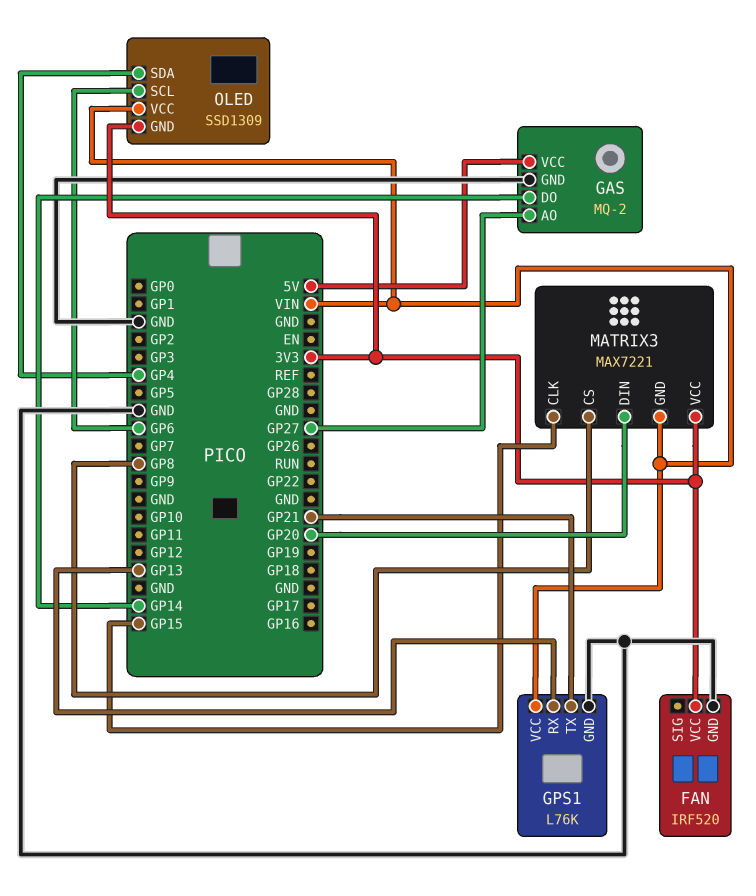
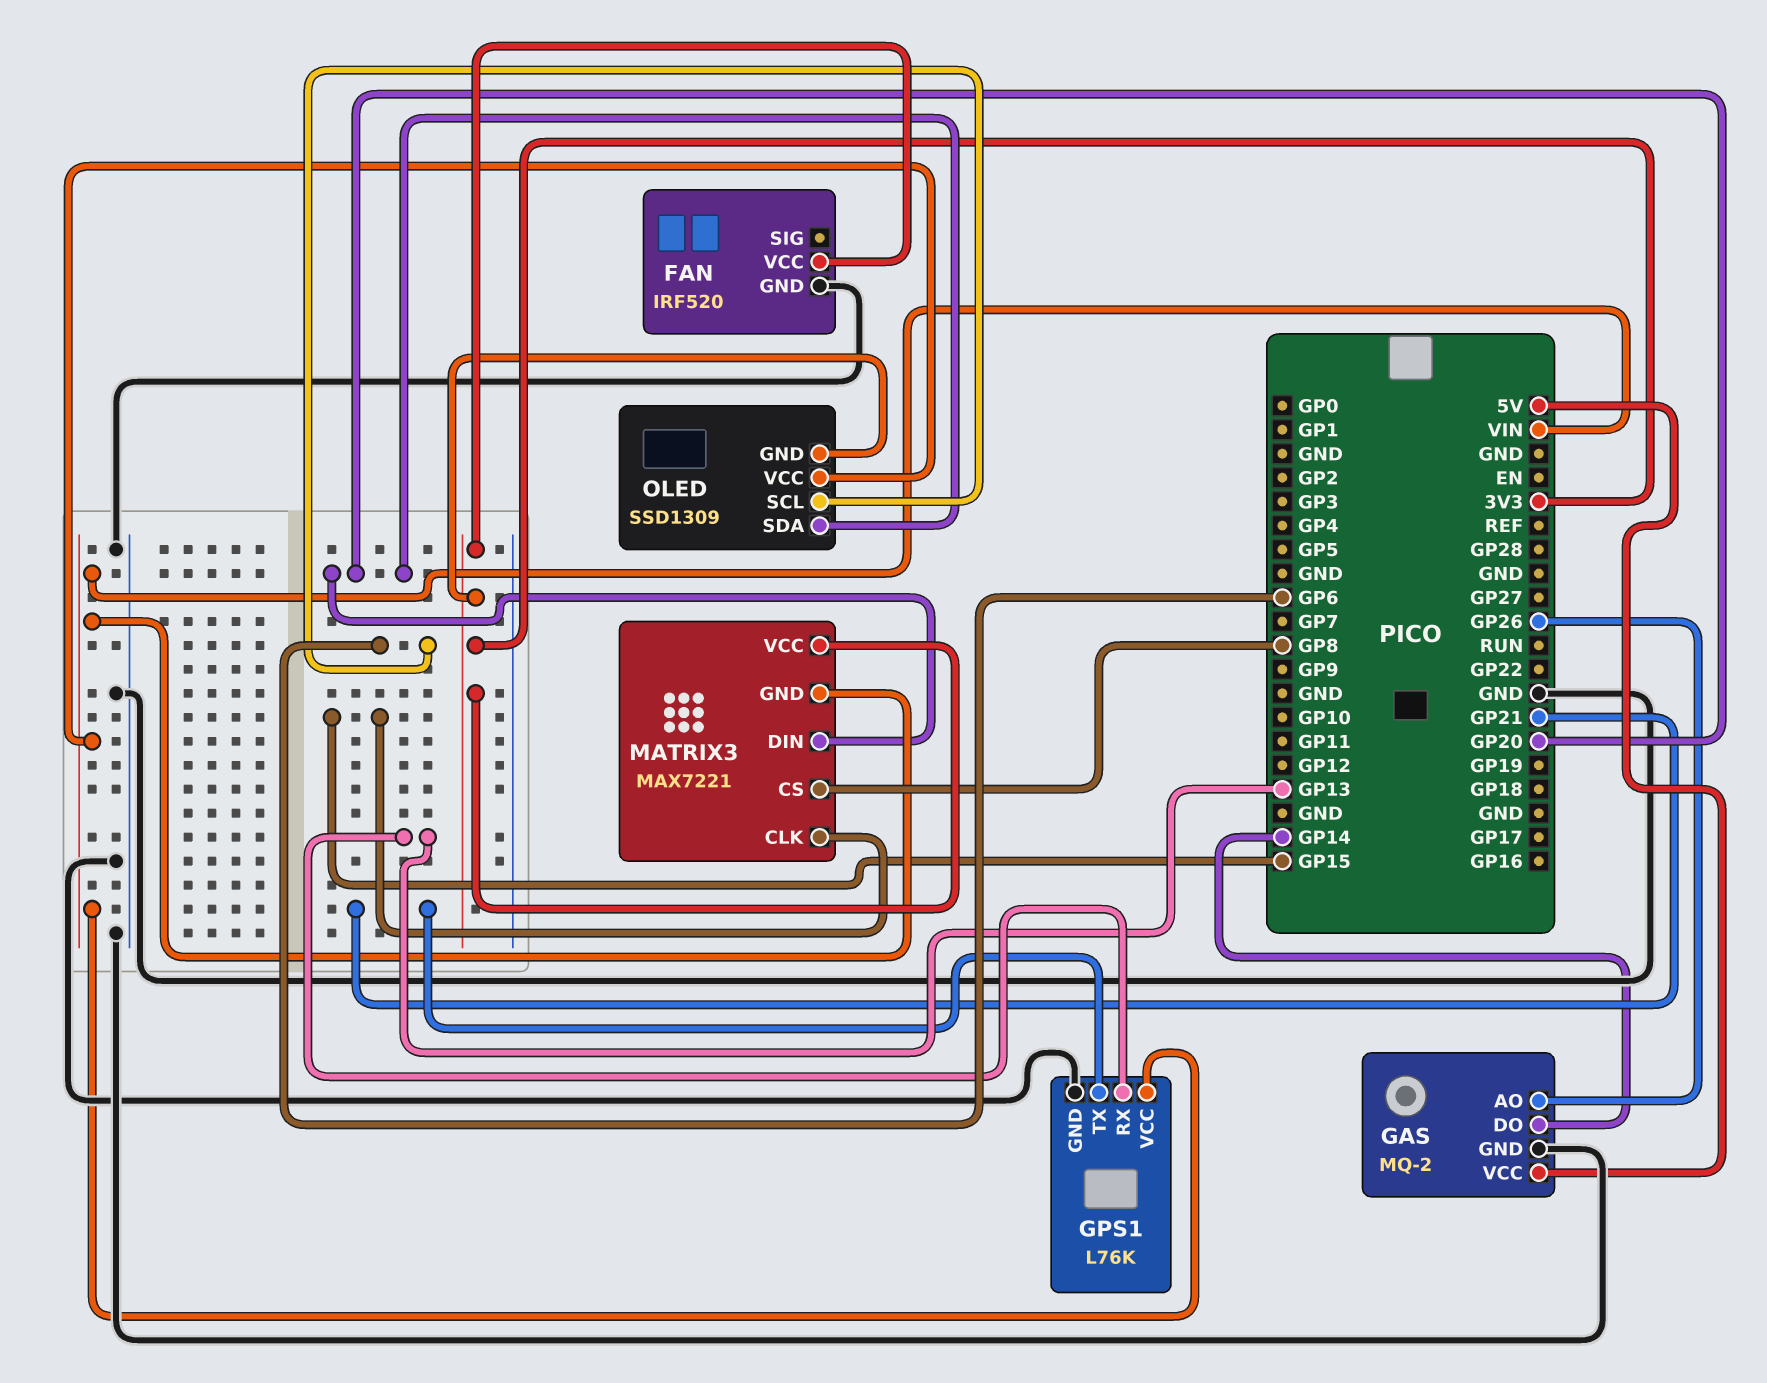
GAS pin AO: GP27 -> GP26
OLED pin SDA: GP4 -> GP20

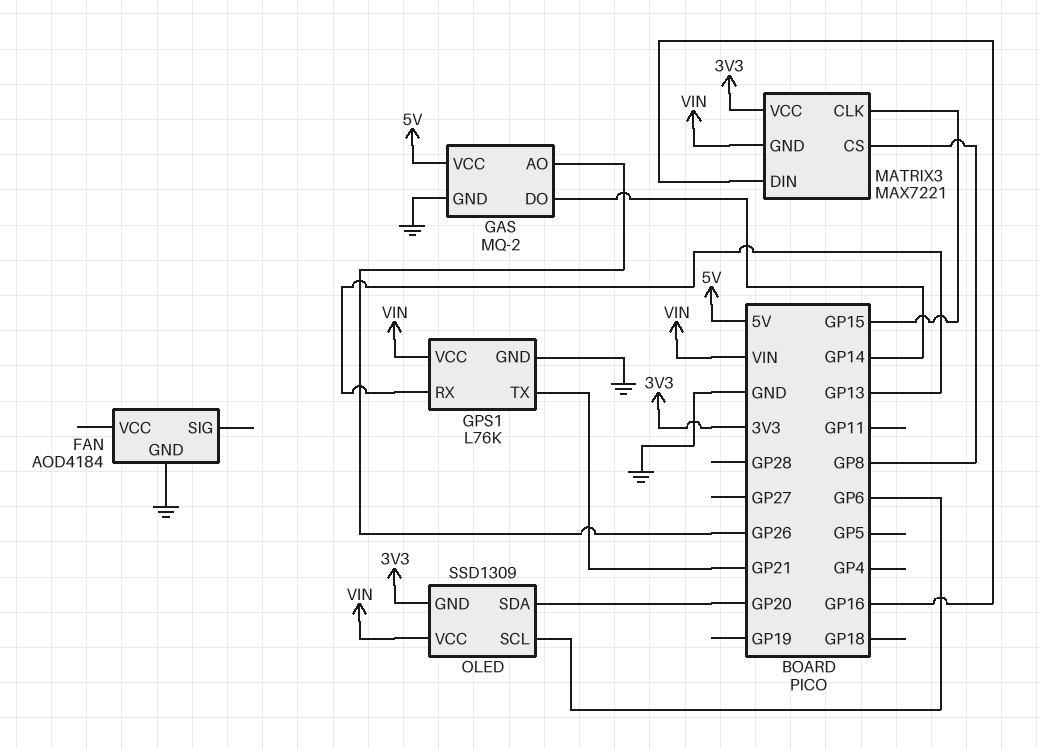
FAN: IRF520 -> AOD4184
FAN pin VCC: 3V3 -> none
MATRIX3 pin DIN: GP20 -> GP16

